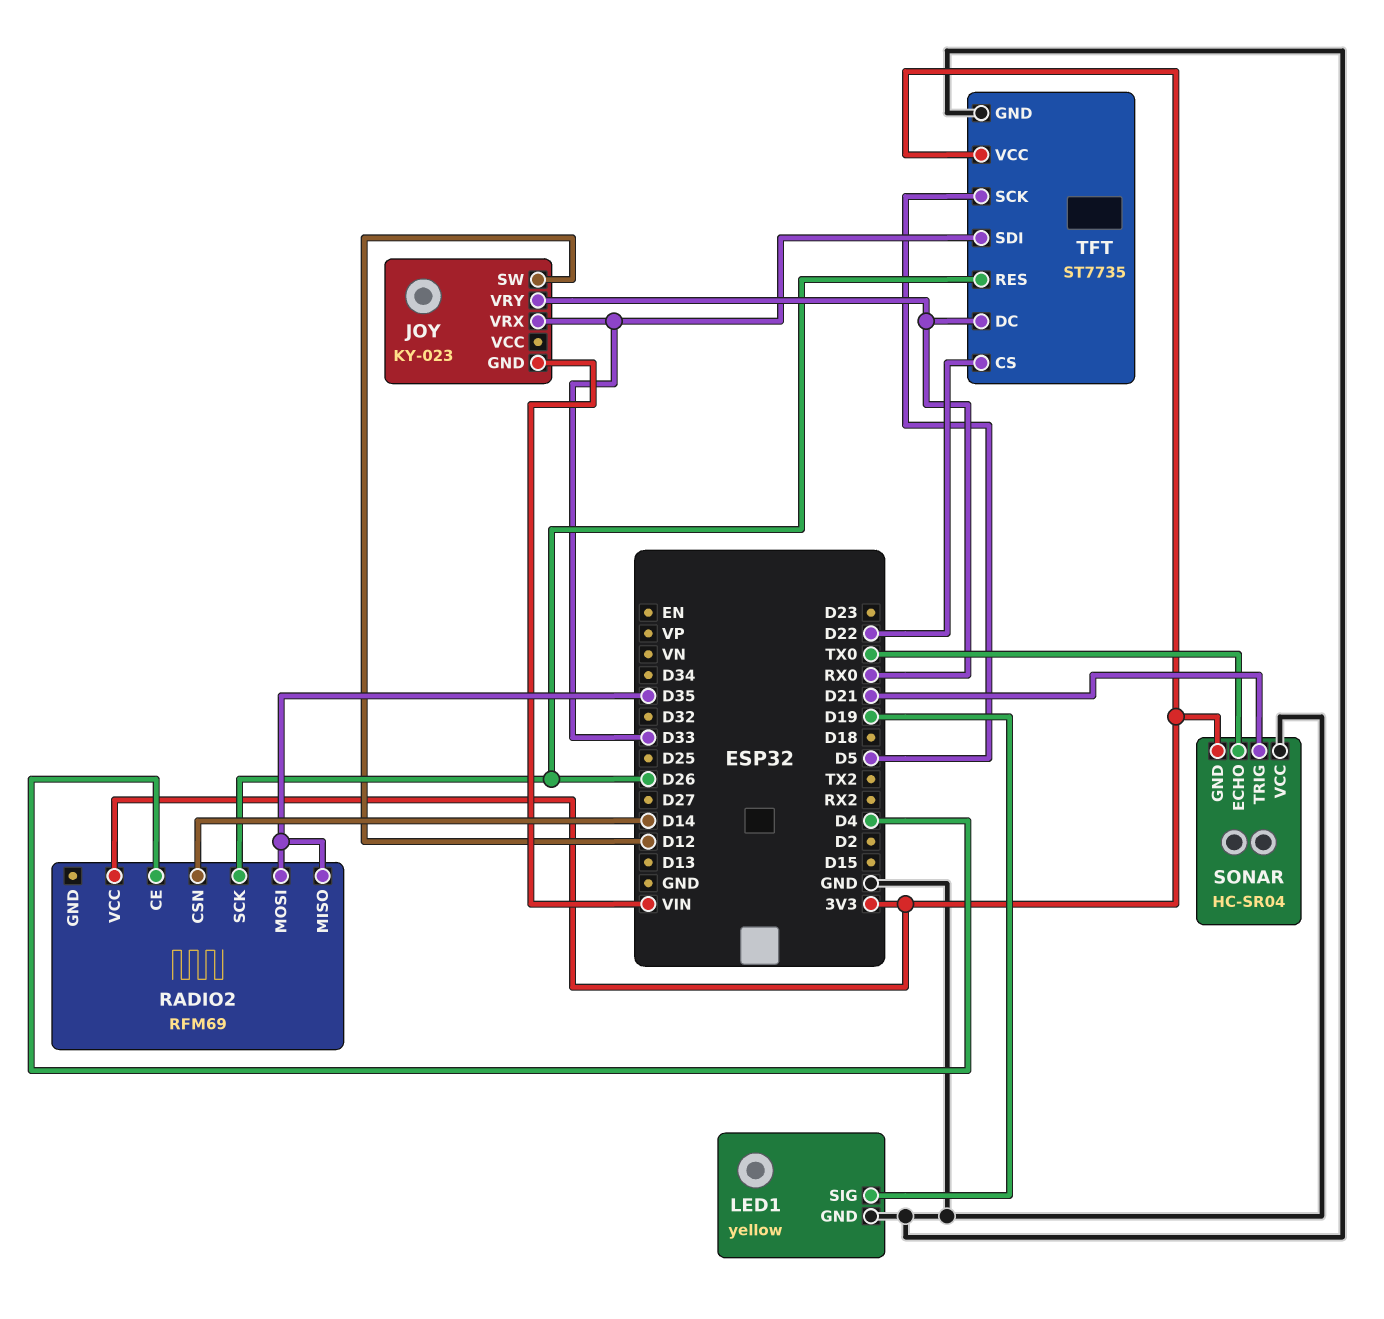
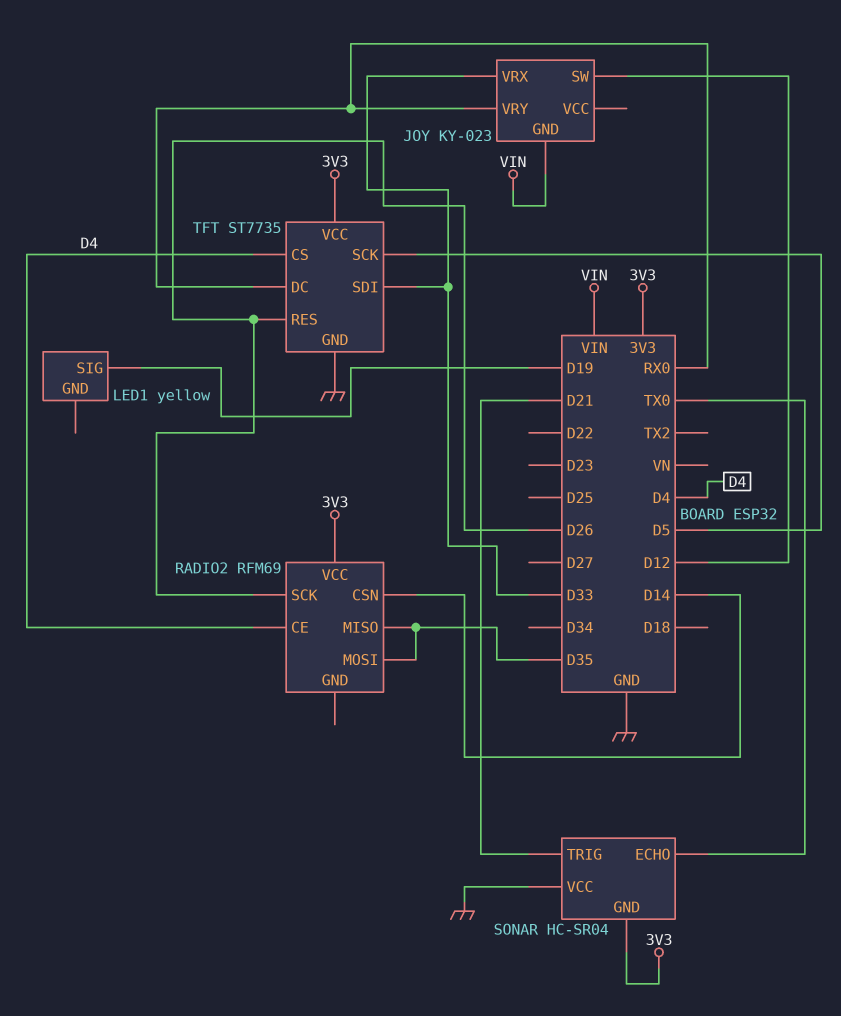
LED1 pin GND: GND -> none
TFT pin CS: D22 -> D4

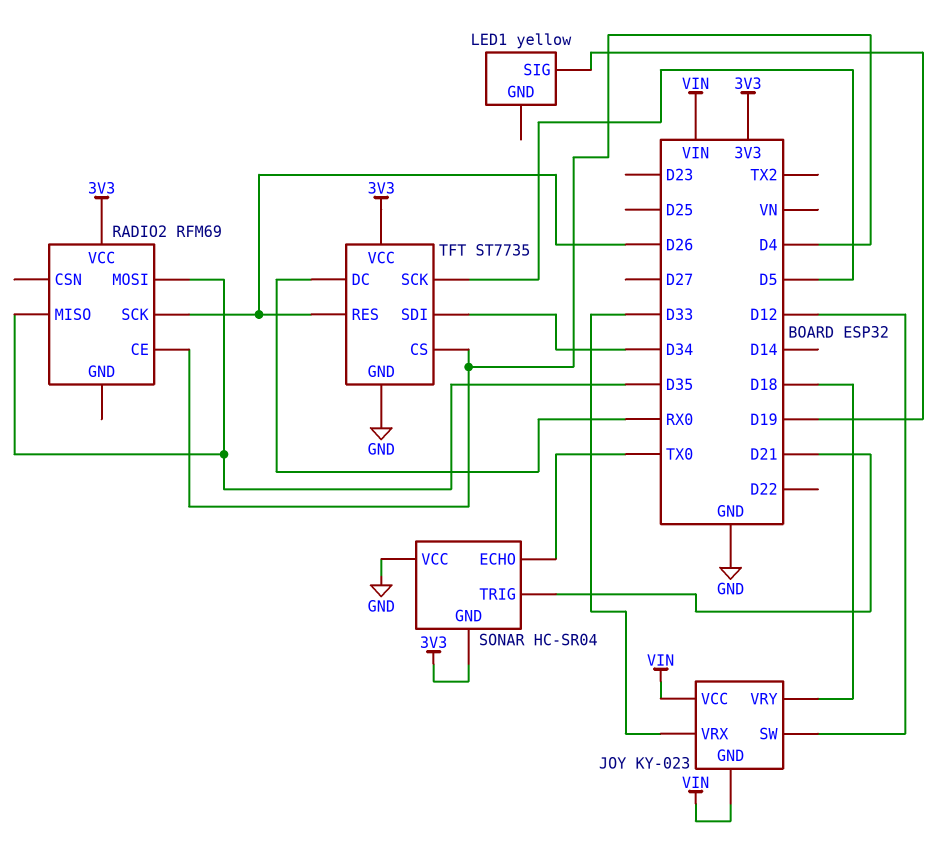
JOY pin VCC: none -> VIN
JOY pin VRY: RX0 -> D18
RADIO2 pin CSN: D14 -> none
TFT pin SDI: D33 -> D34

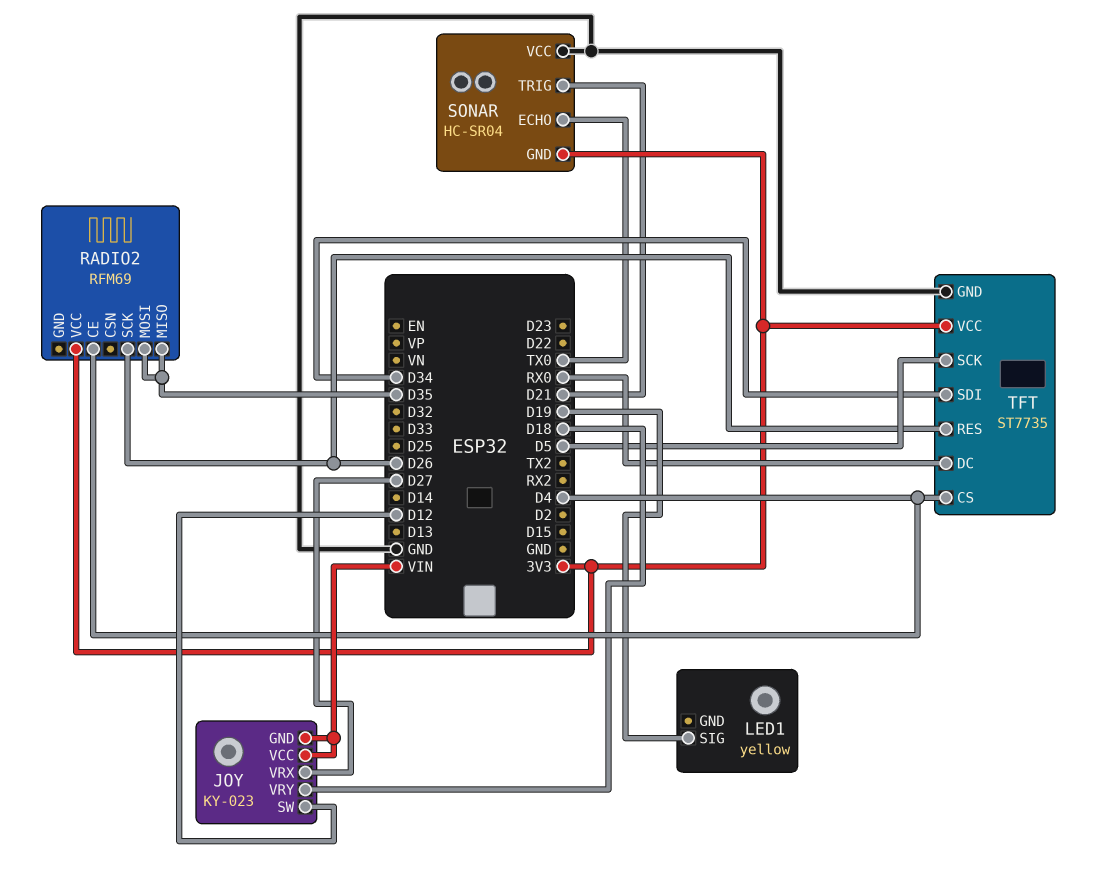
JOY pin VRX: D33 -> D27

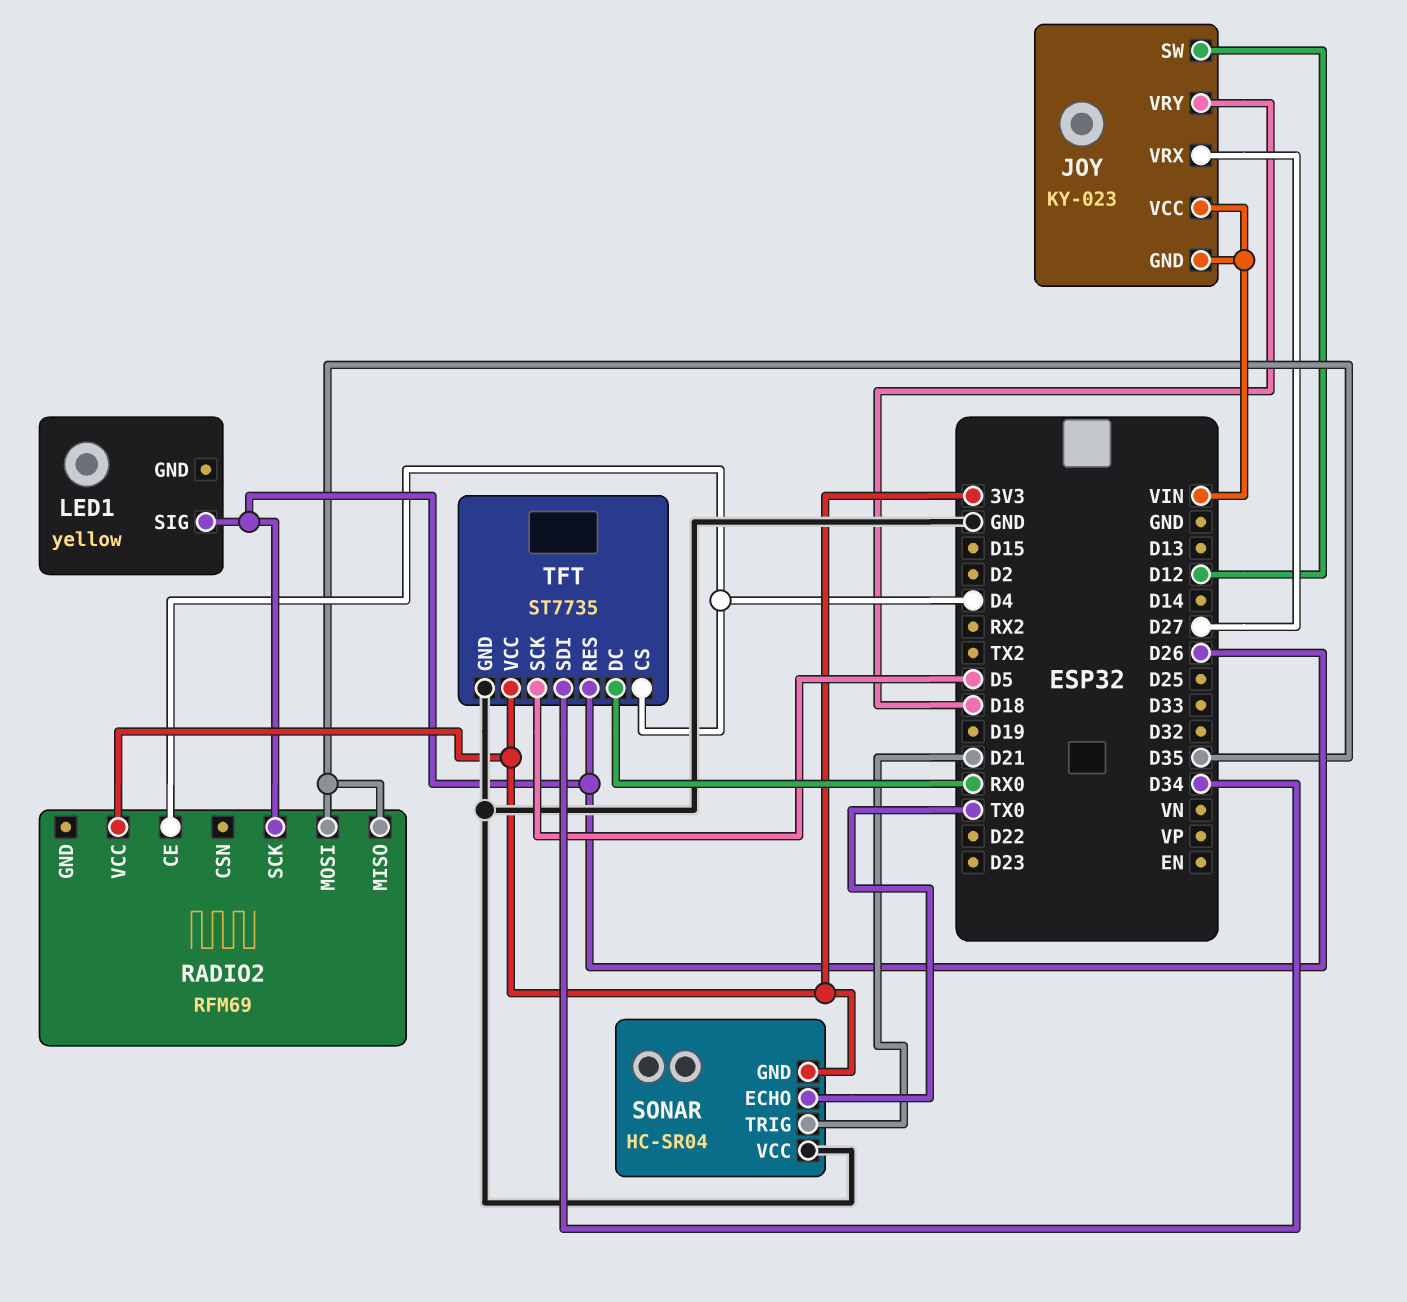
LED1 pin SIG: D19 -> D26

